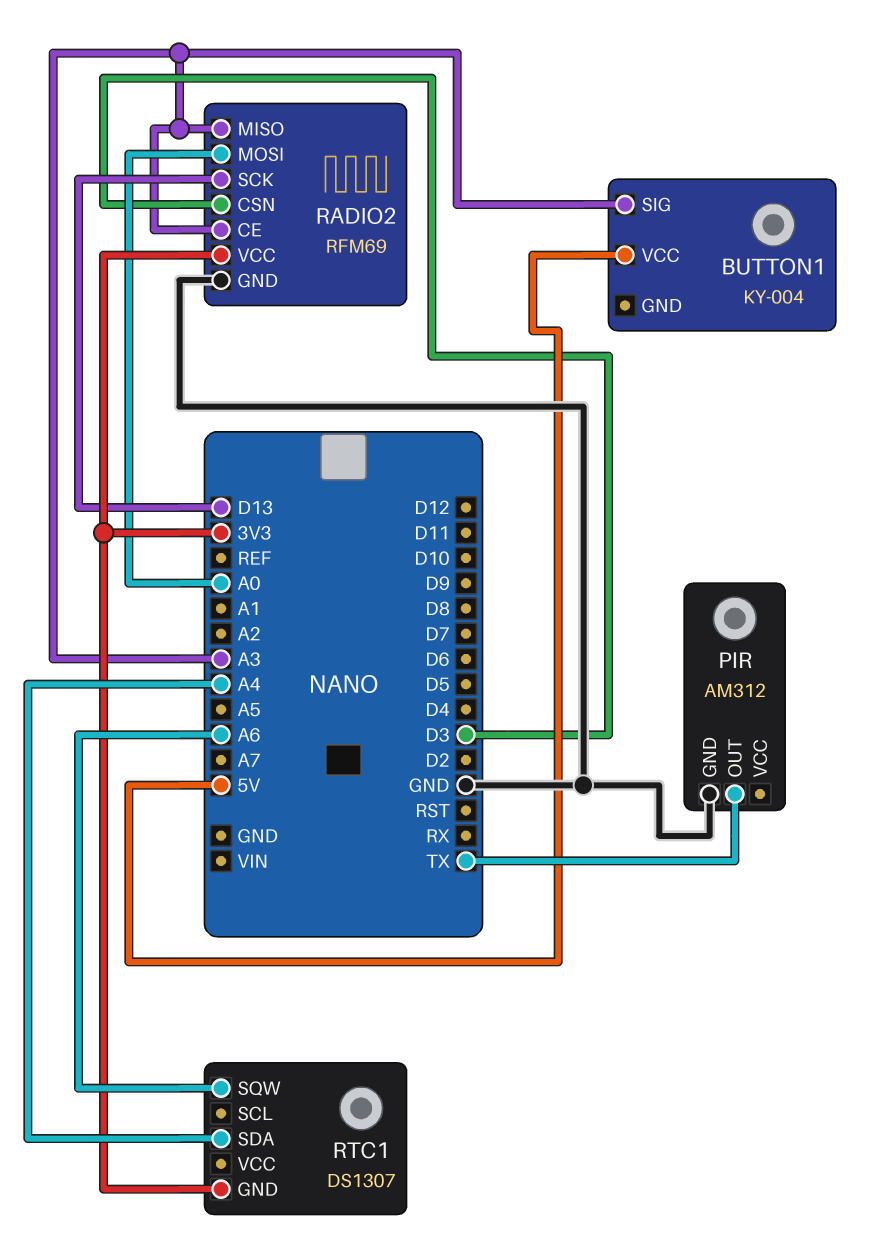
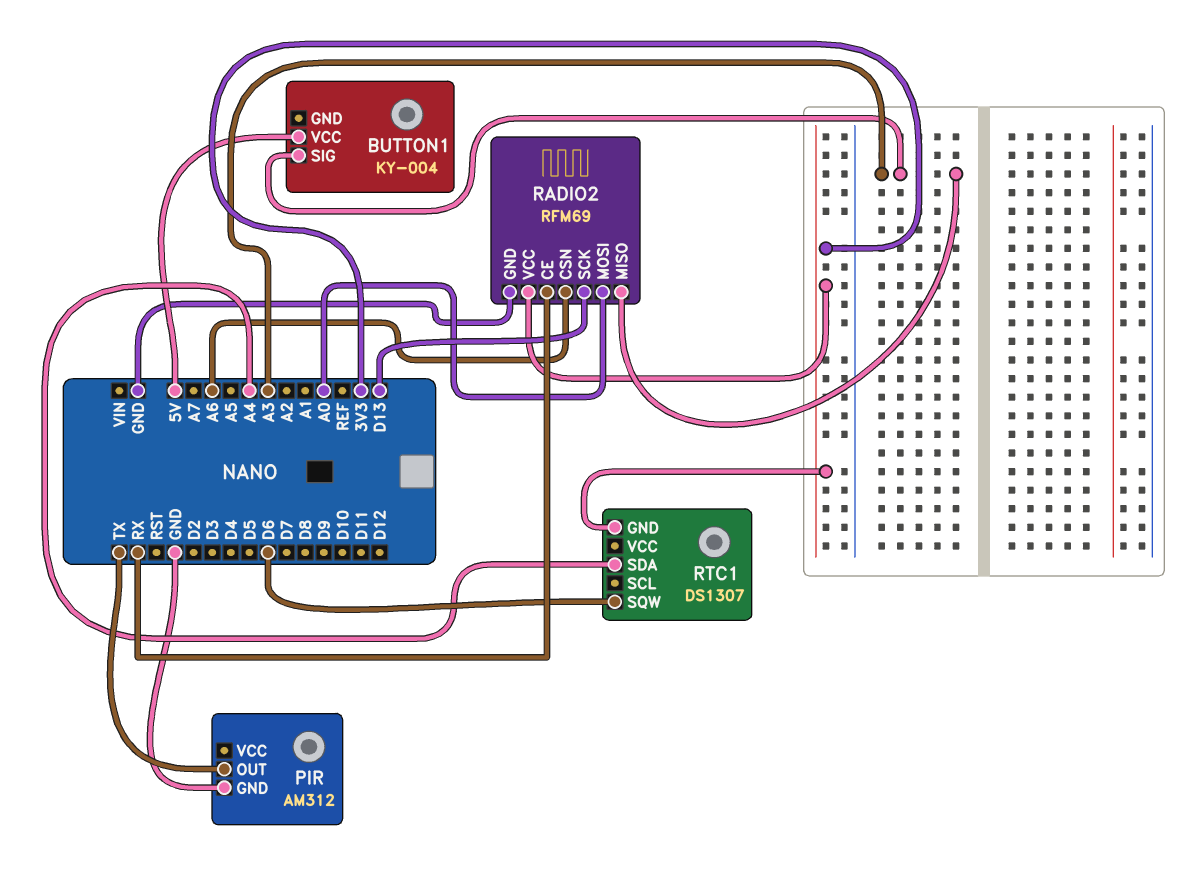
RADIO2 pin CE: A3 -> RX
RADIO2 pin CSN: D3 -> A6
RTC1 pin SQW: A6 -> D6

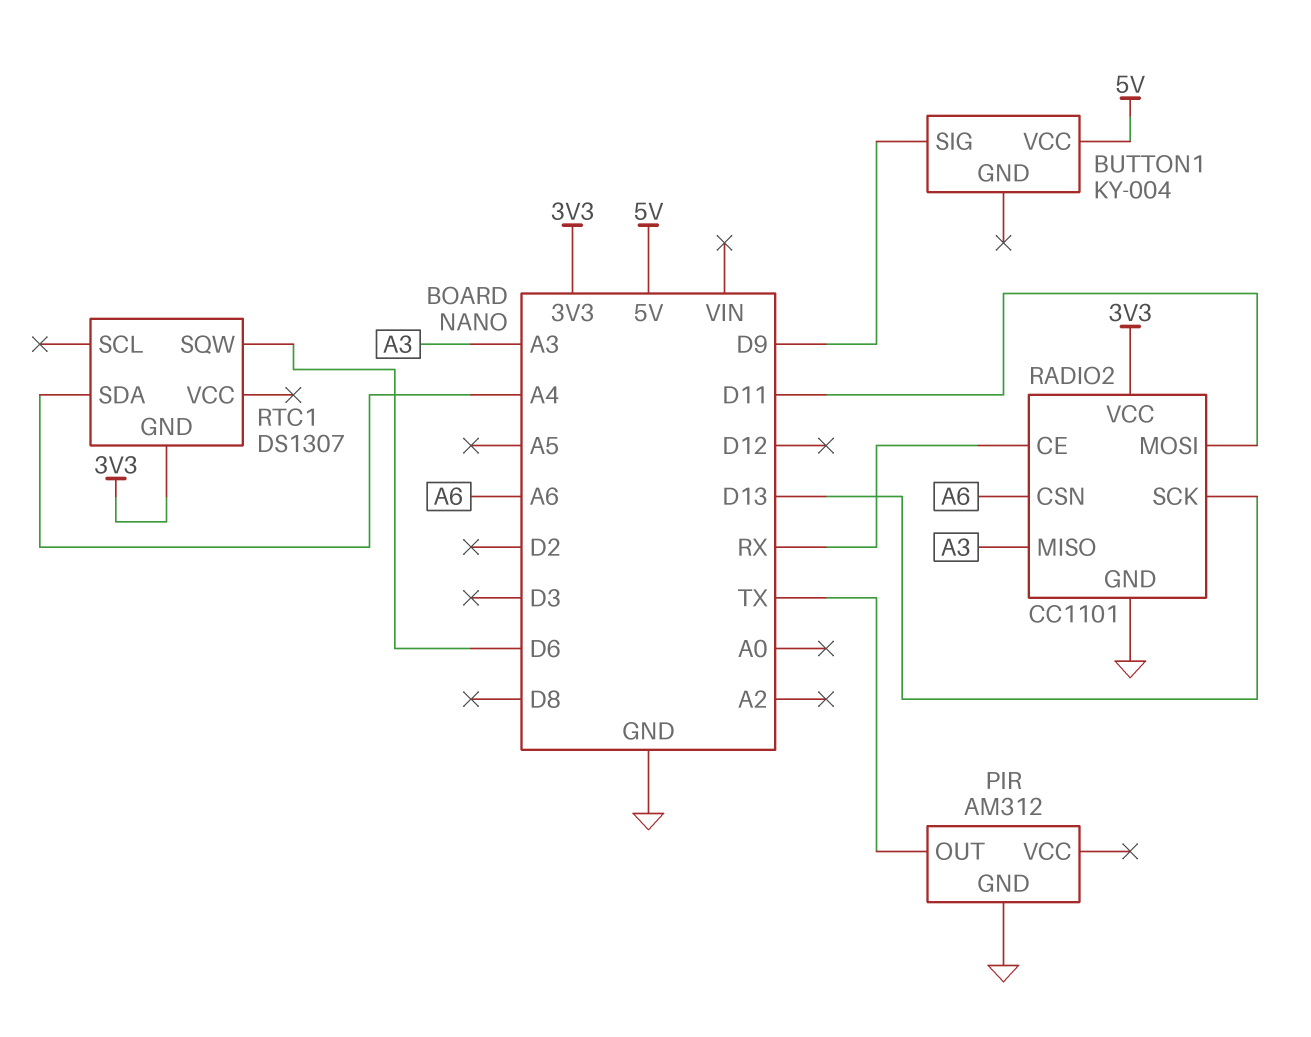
BUTTON1 pin SIG: A3 -> D9
RADIO2: RFM69 -> CC1101
RADIO2 pin MOSI: A0 -> D11

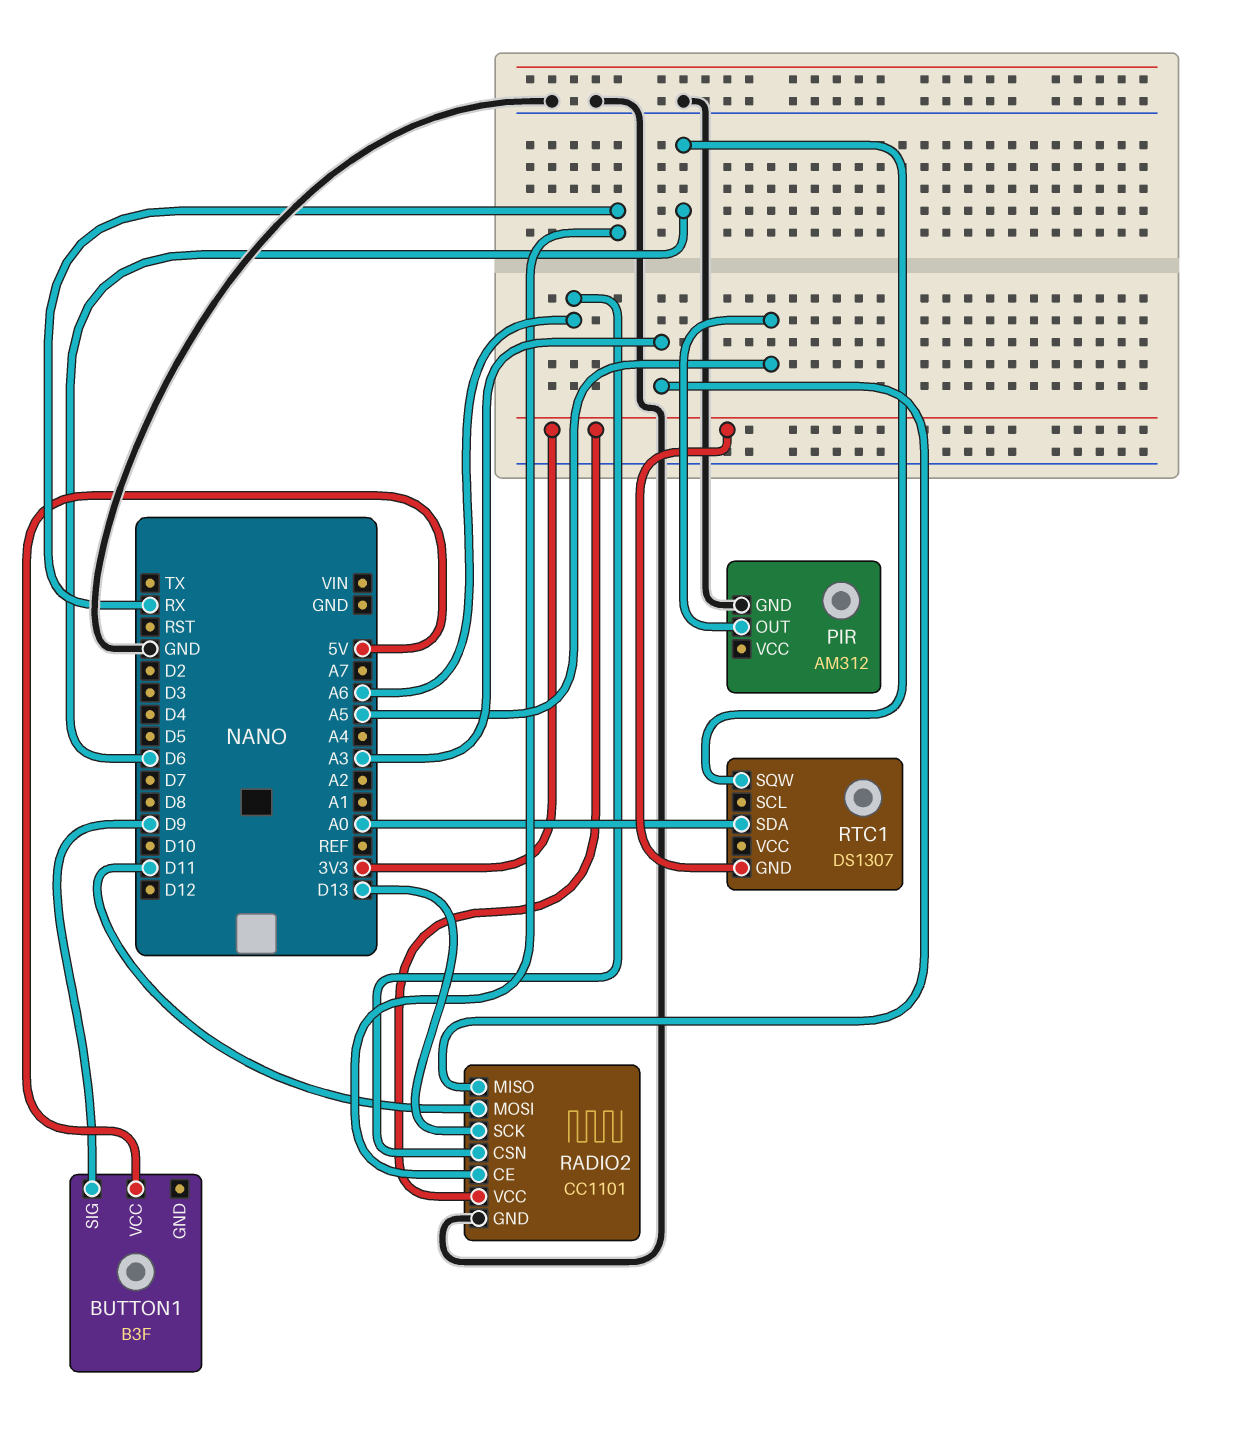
BUTTON1: KY-004 -> B3F
PIR pin OUT: TX -> A5
RTC1 pin SDA: A4 -> A0

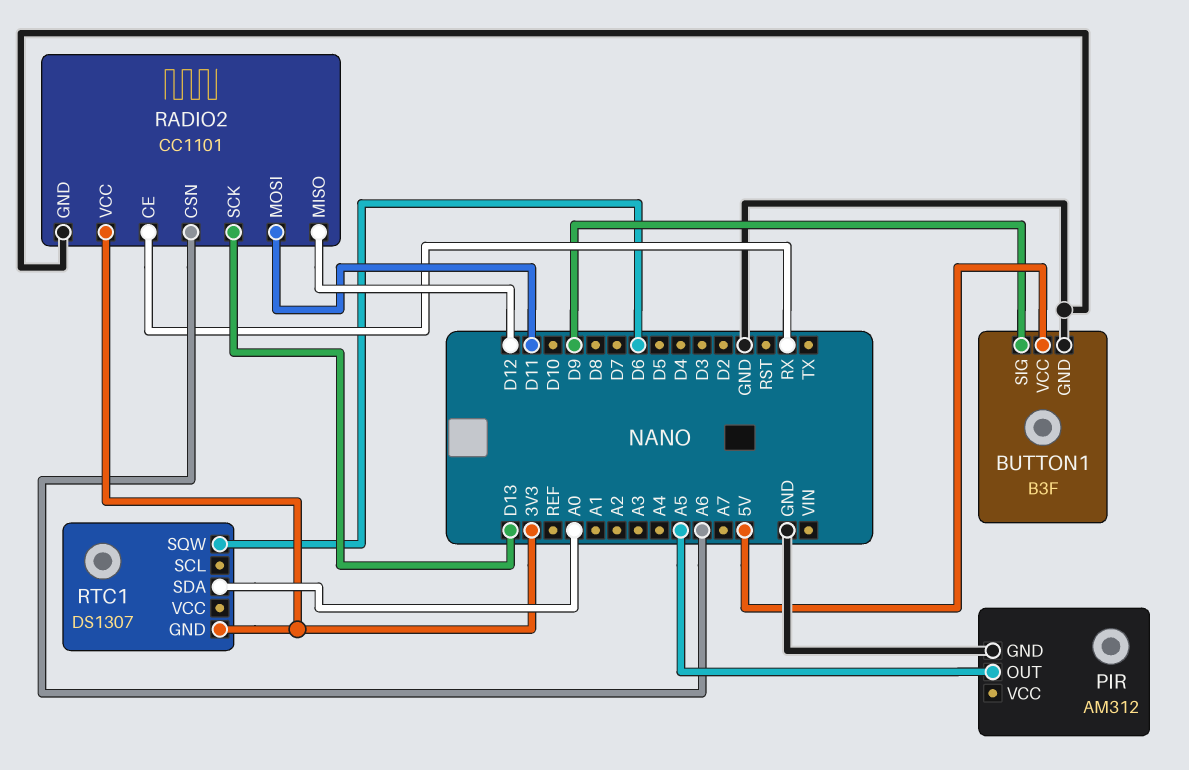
BUTTON1 pin GND: none -> GND
RADIO2 pin MISO: A3 -> D12

